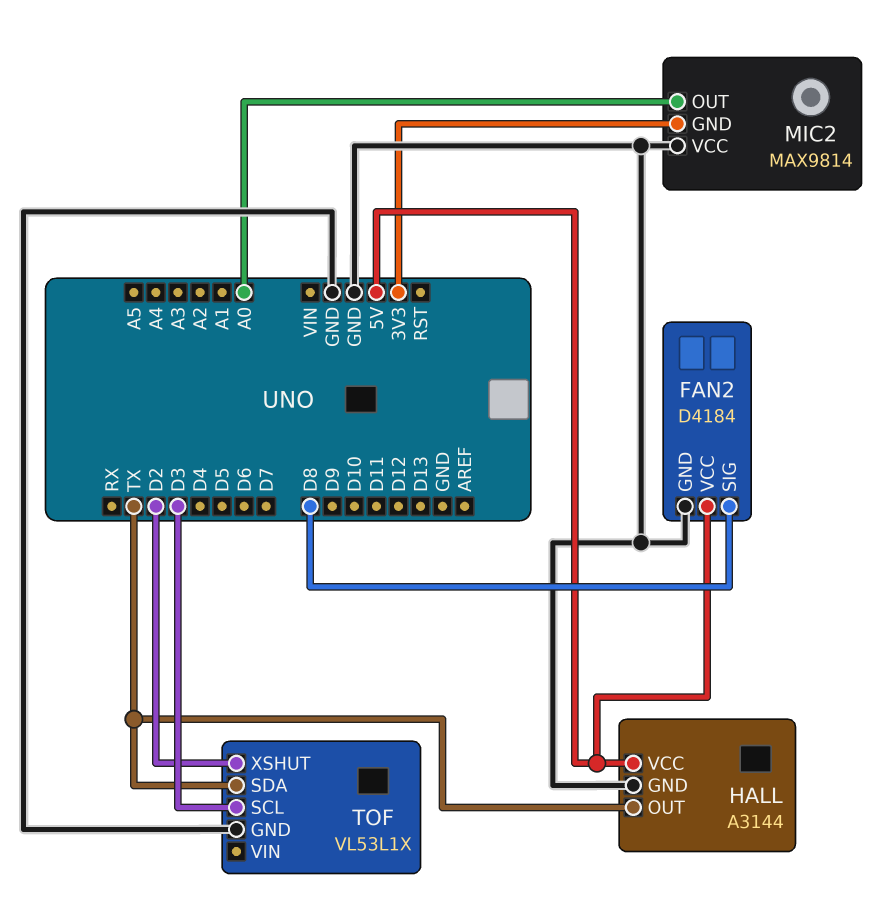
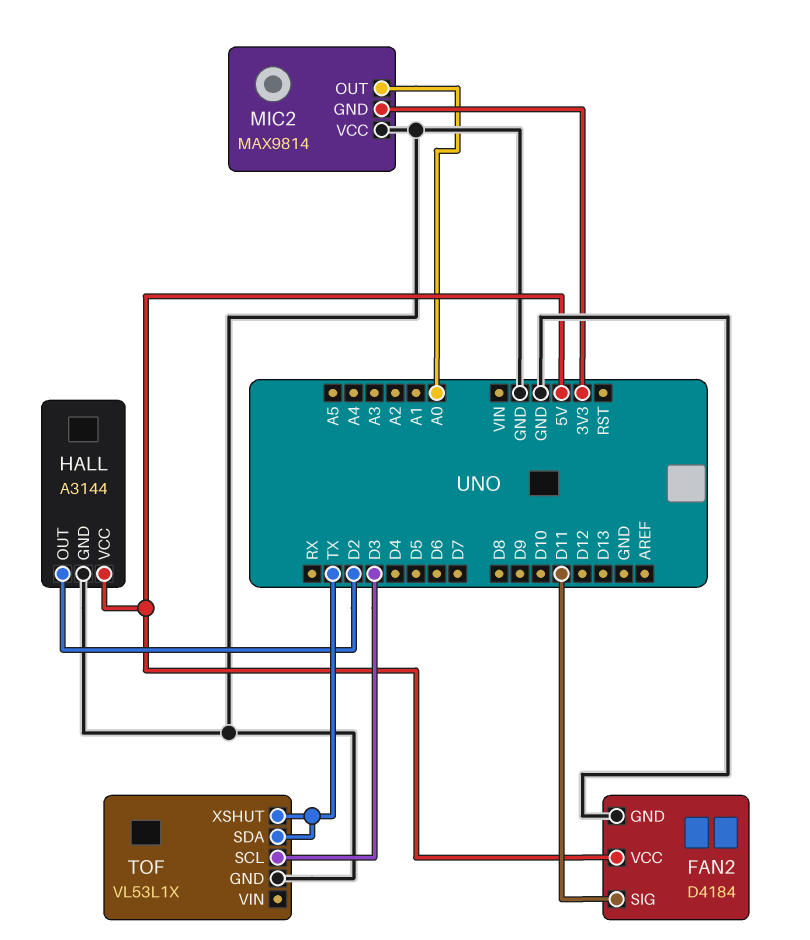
FAN2 pin SIG: D8 -> D11
HALL pin OUT: TX -> D2
TOF pin XSHUT: D2 -> TX

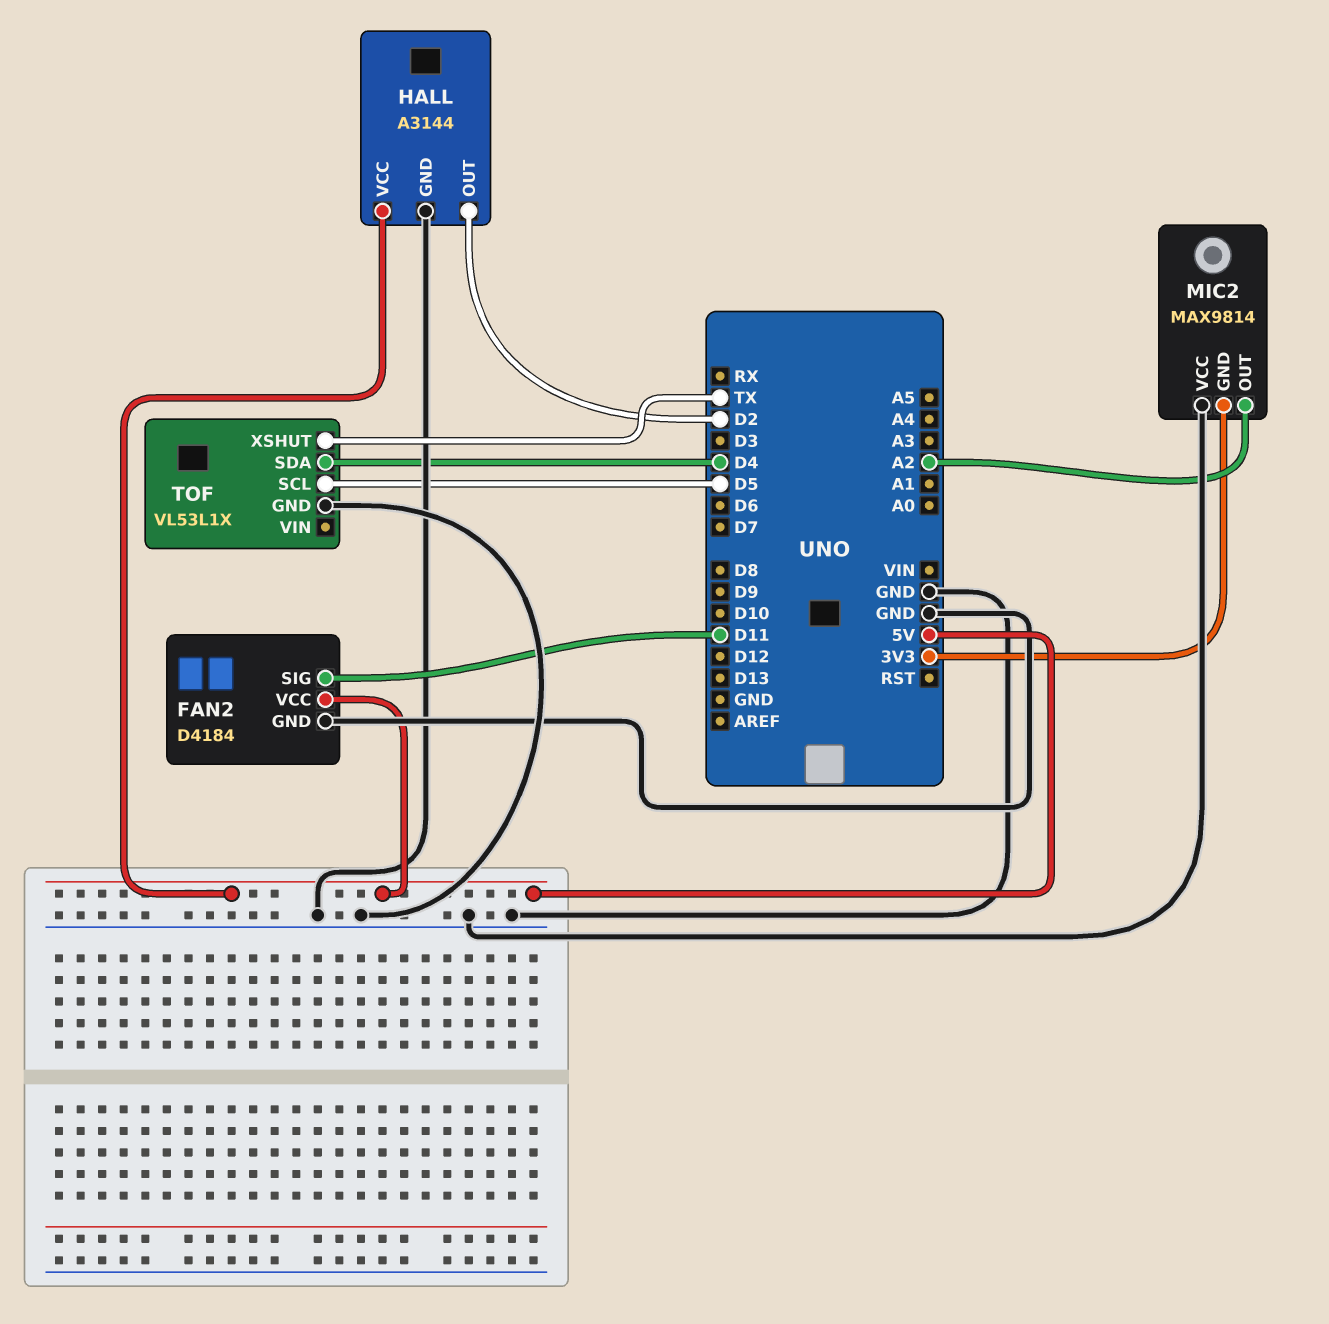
MIC2 pin OUT: A0 -> A2
TOF pin SCL: D3 -> D5
TOF pin SDA: TX -> D4

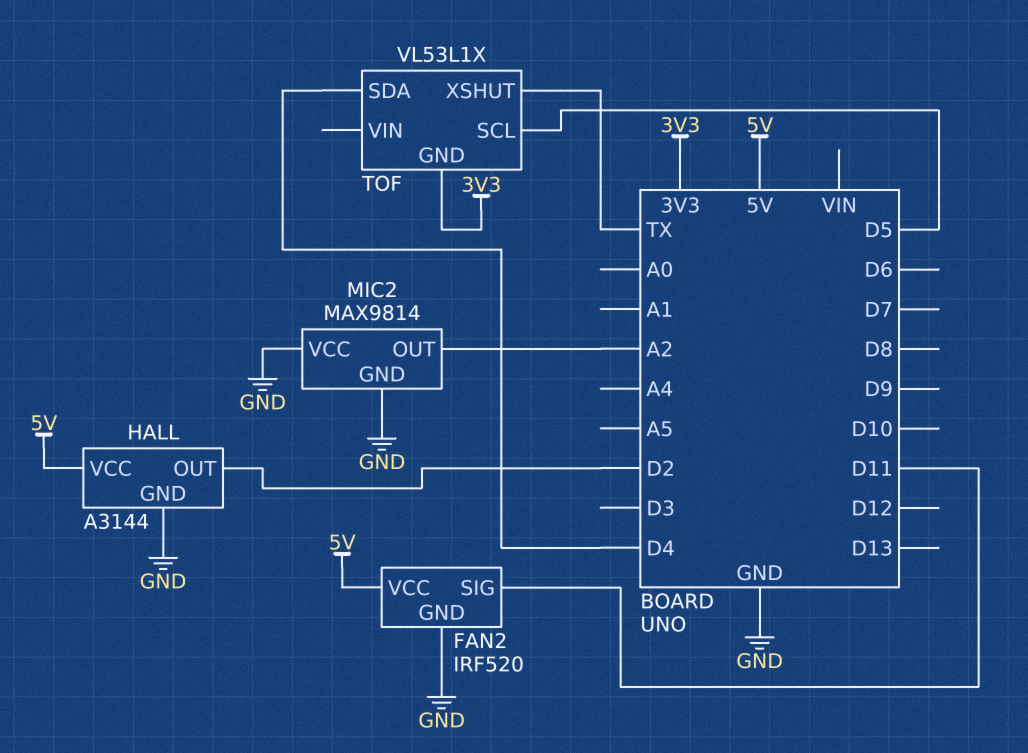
FAN2: D4184 -> IRF520
MIC2 pin GND: 3V3 -> GND
TOF pin GND: GND -> 3V3

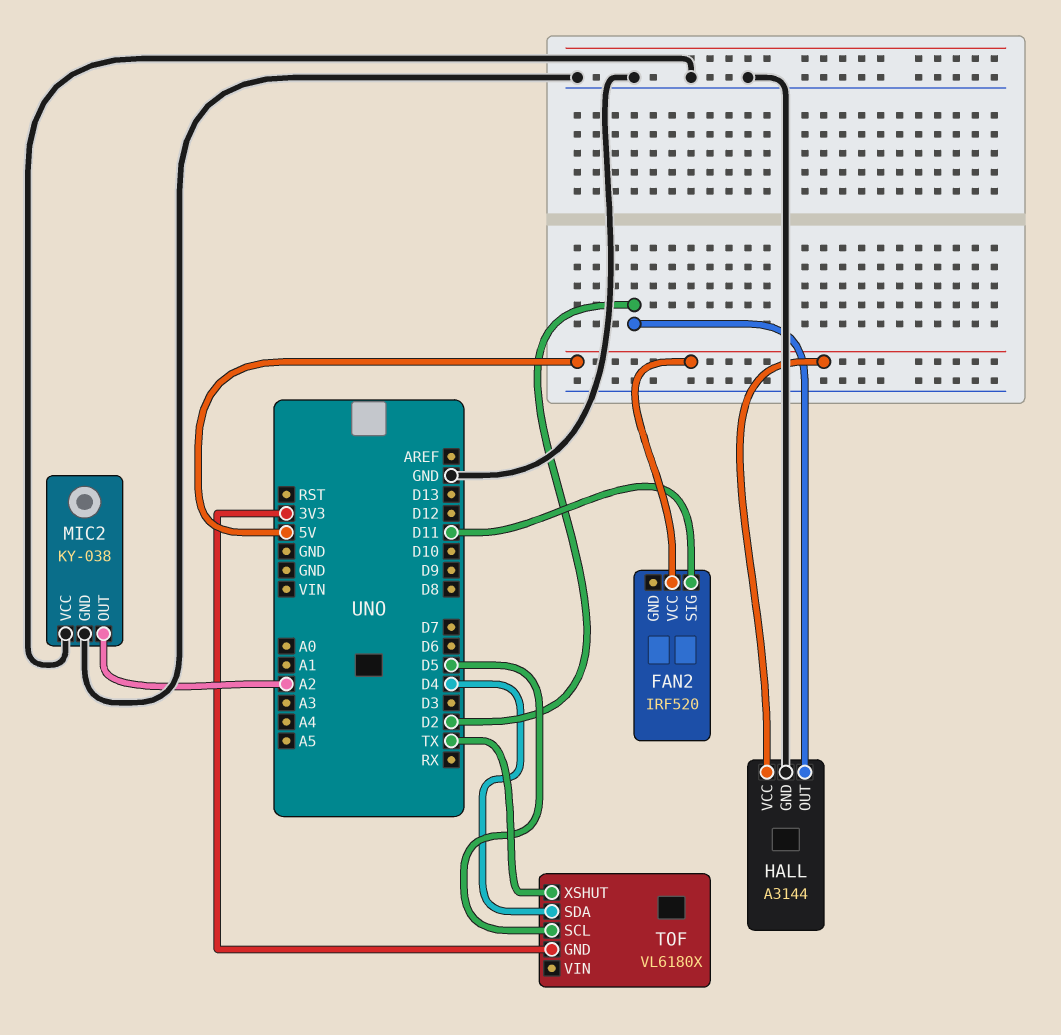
FAN2 pin GND: GND -> none
MIC2: MAX9814 -> KY-038
TOF: VL53L1X -> VL6180X

